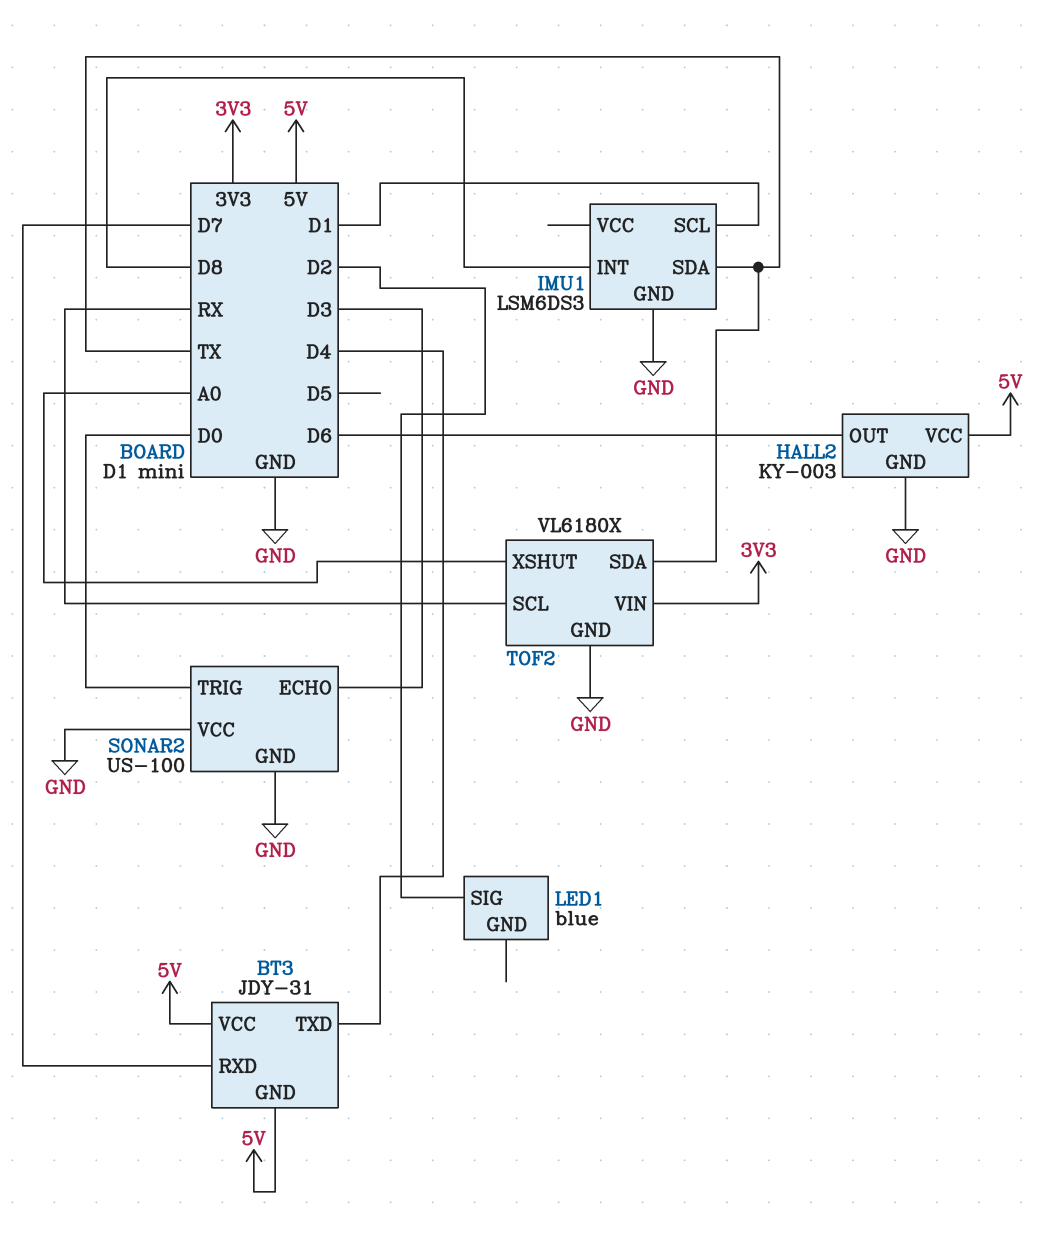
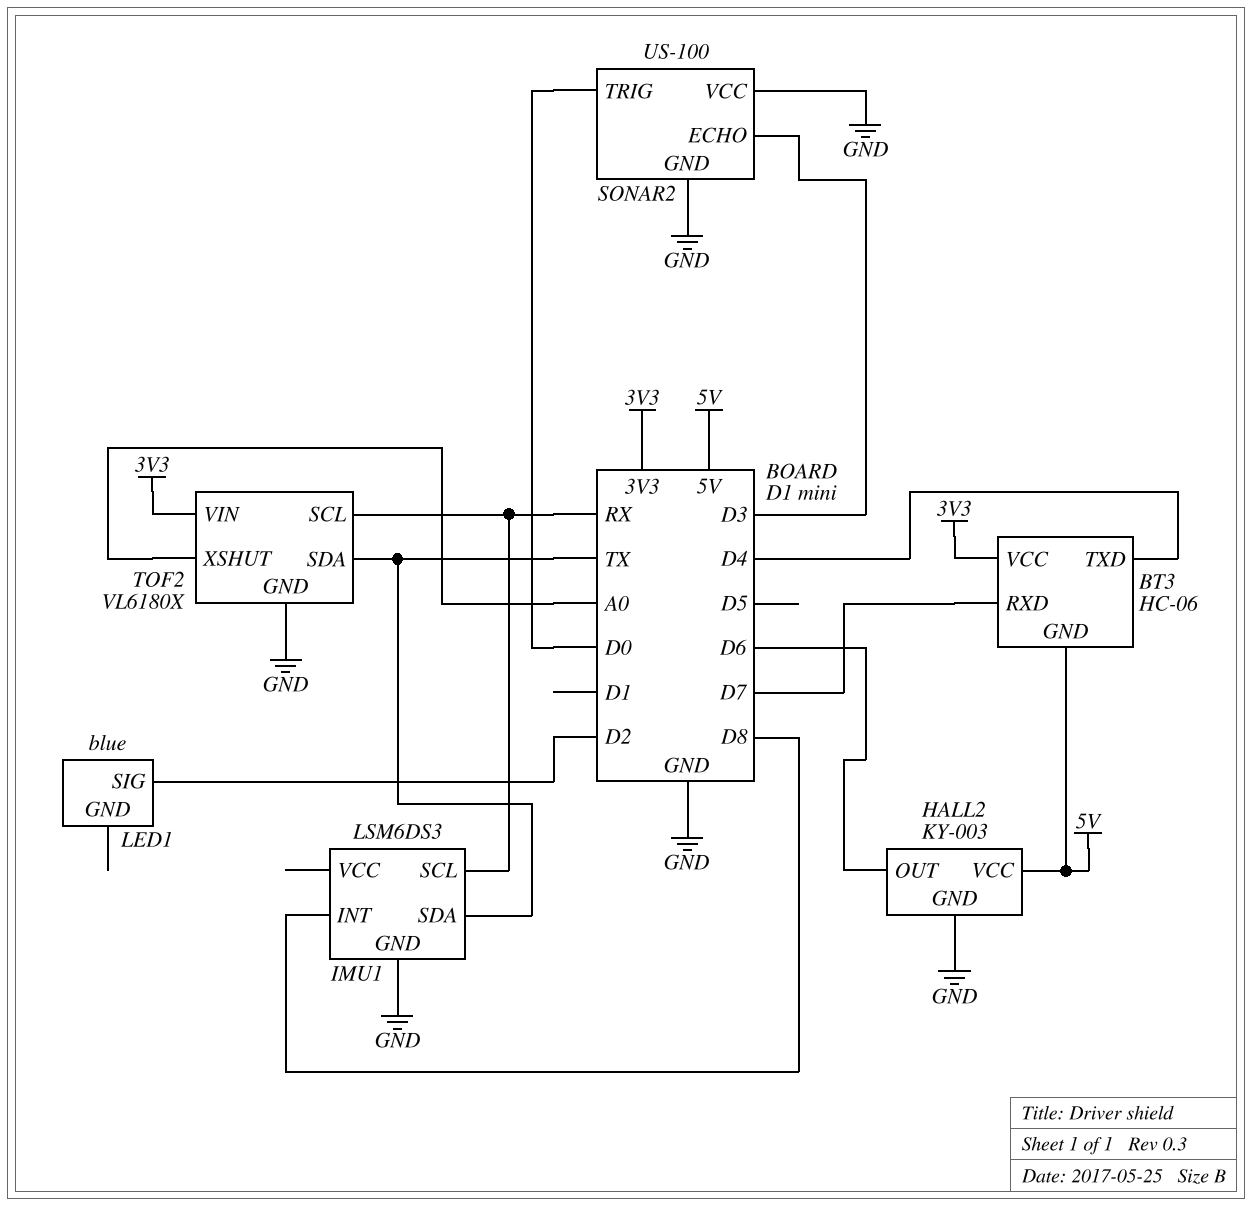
BT3: JDY-31 -> HC-06
BT3 pin VCC: 5V -> 3V3
IMU1 pin SCL: D1 -> RX

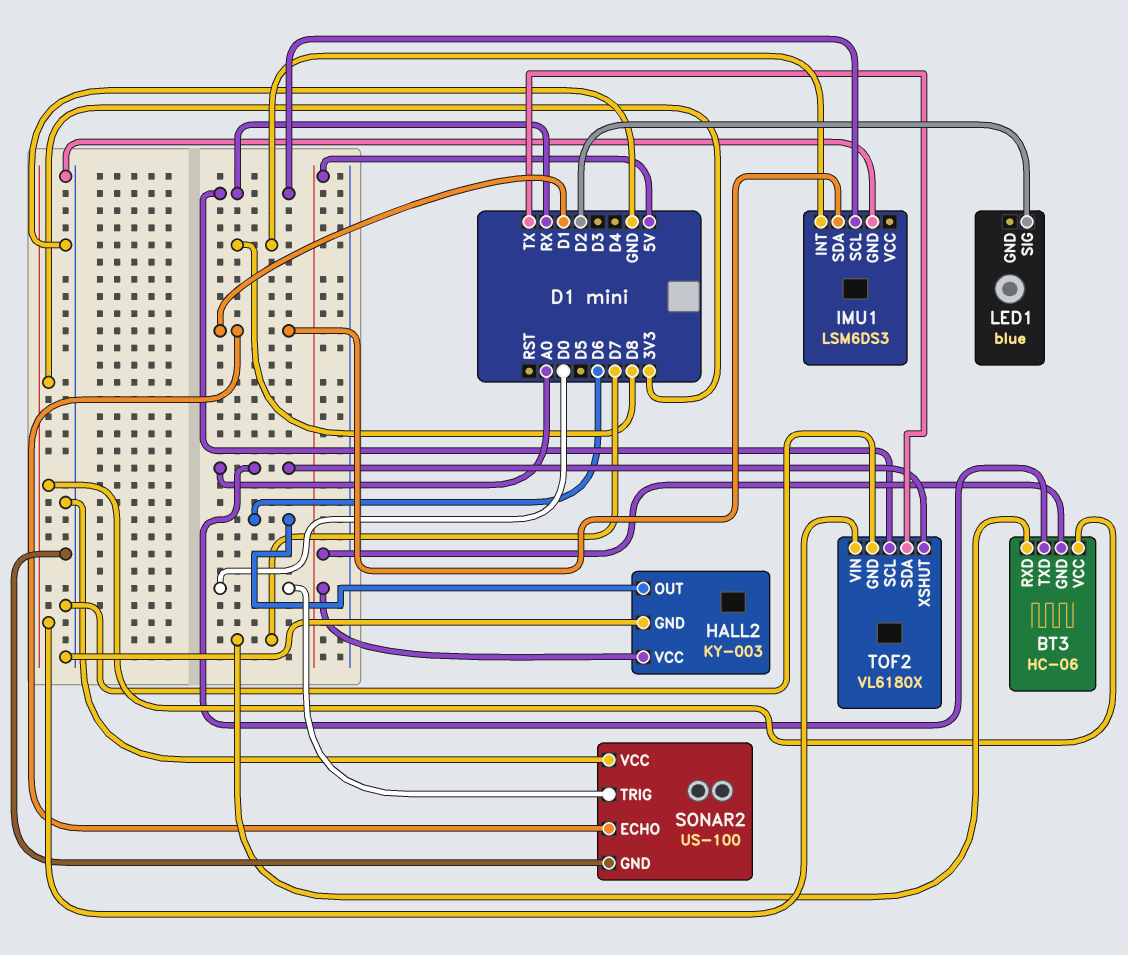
BT3 pin TXD: D4 -> A0
IMU1 pin SDA: TX -> D1
SONAR2 pin ECHO: D3 -> D1

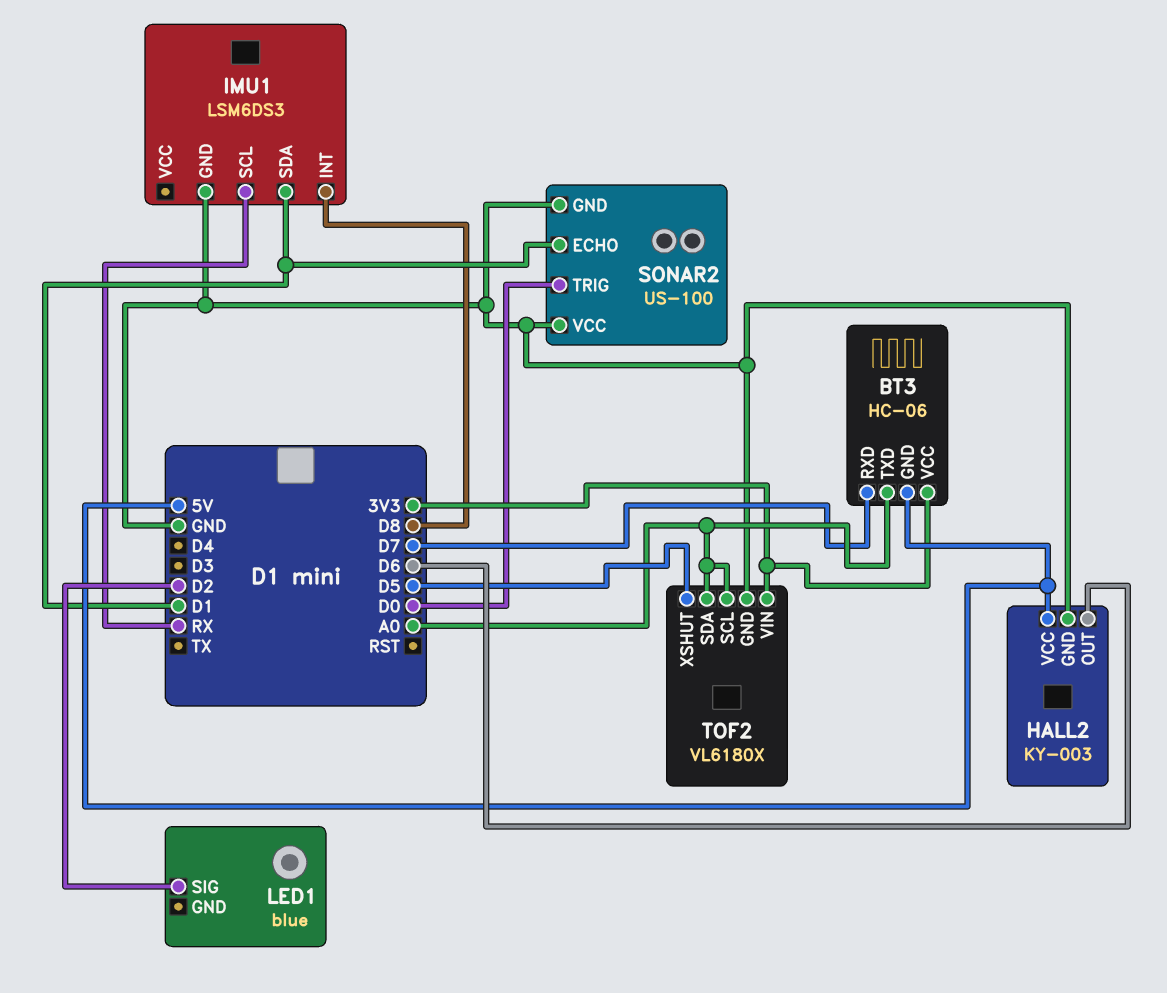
TOF2 pin SCL: RX -> A0
TOF2 pin SDA: TX -> A0
TOF2 pin XSHUT: A0 -> D5

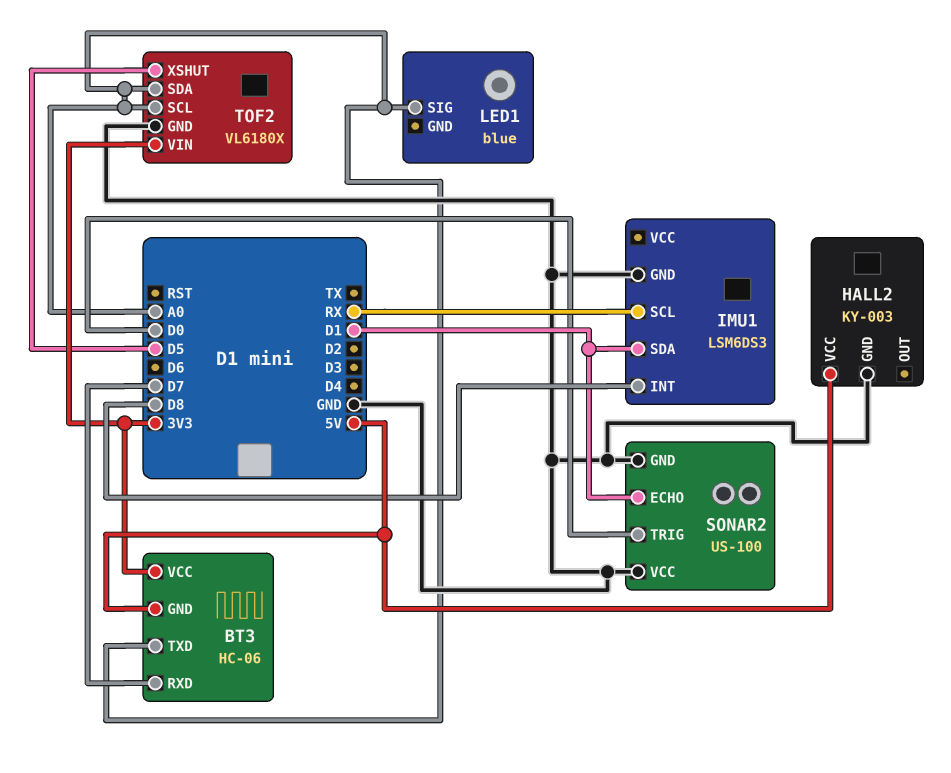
HALL2 pin OUT: D6 -> none
LED1 pin SIG: D2 -> A0

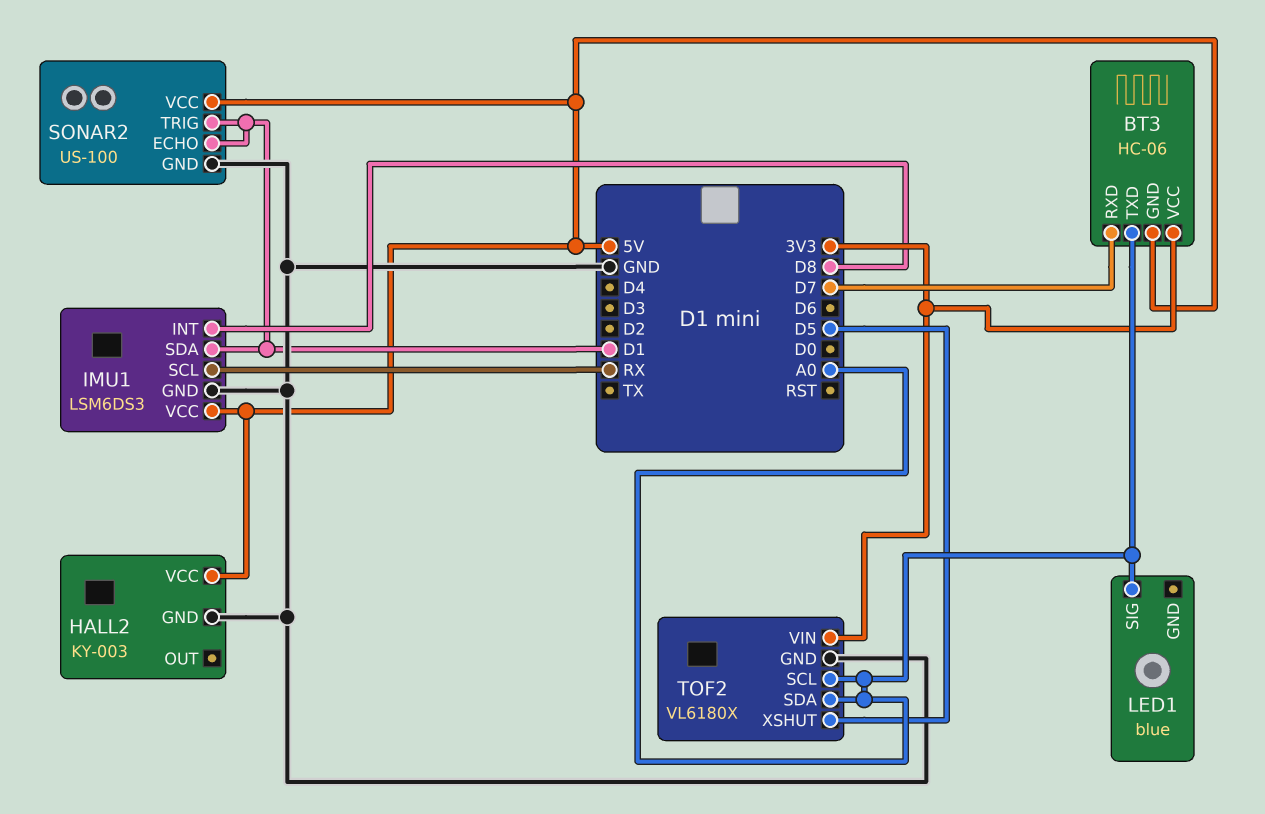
IMU1 pin VCC: none -> 5V
SONAR2 pin TRIG: D0 -> D1
SONAR2 pin VCC: GND -> 5V

